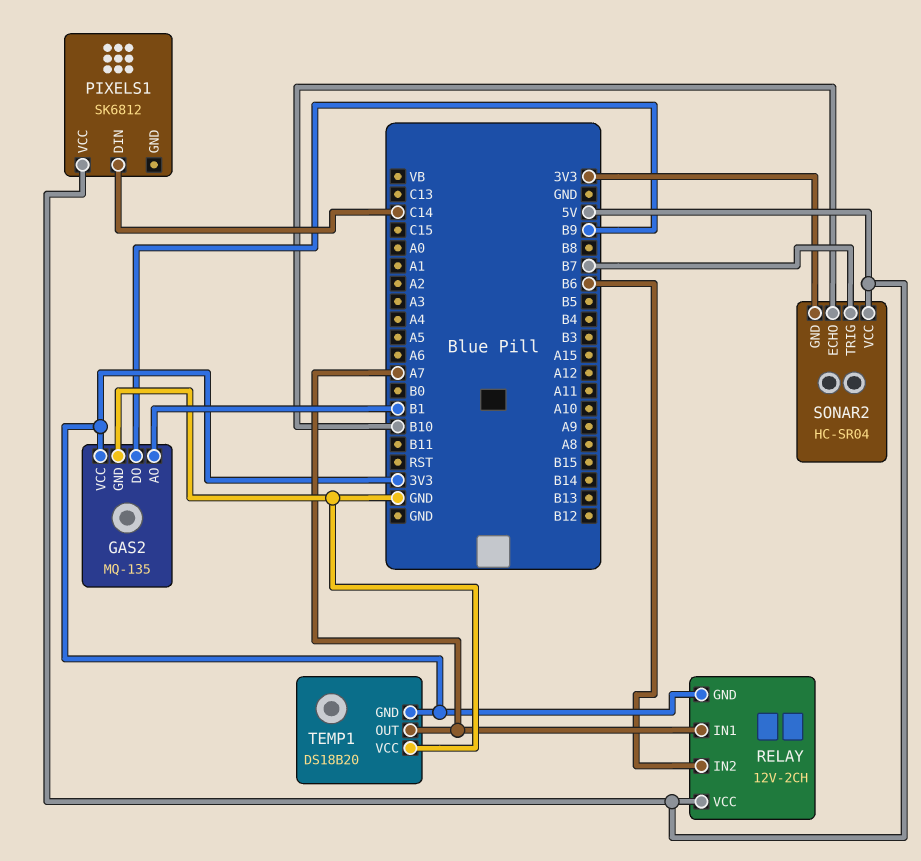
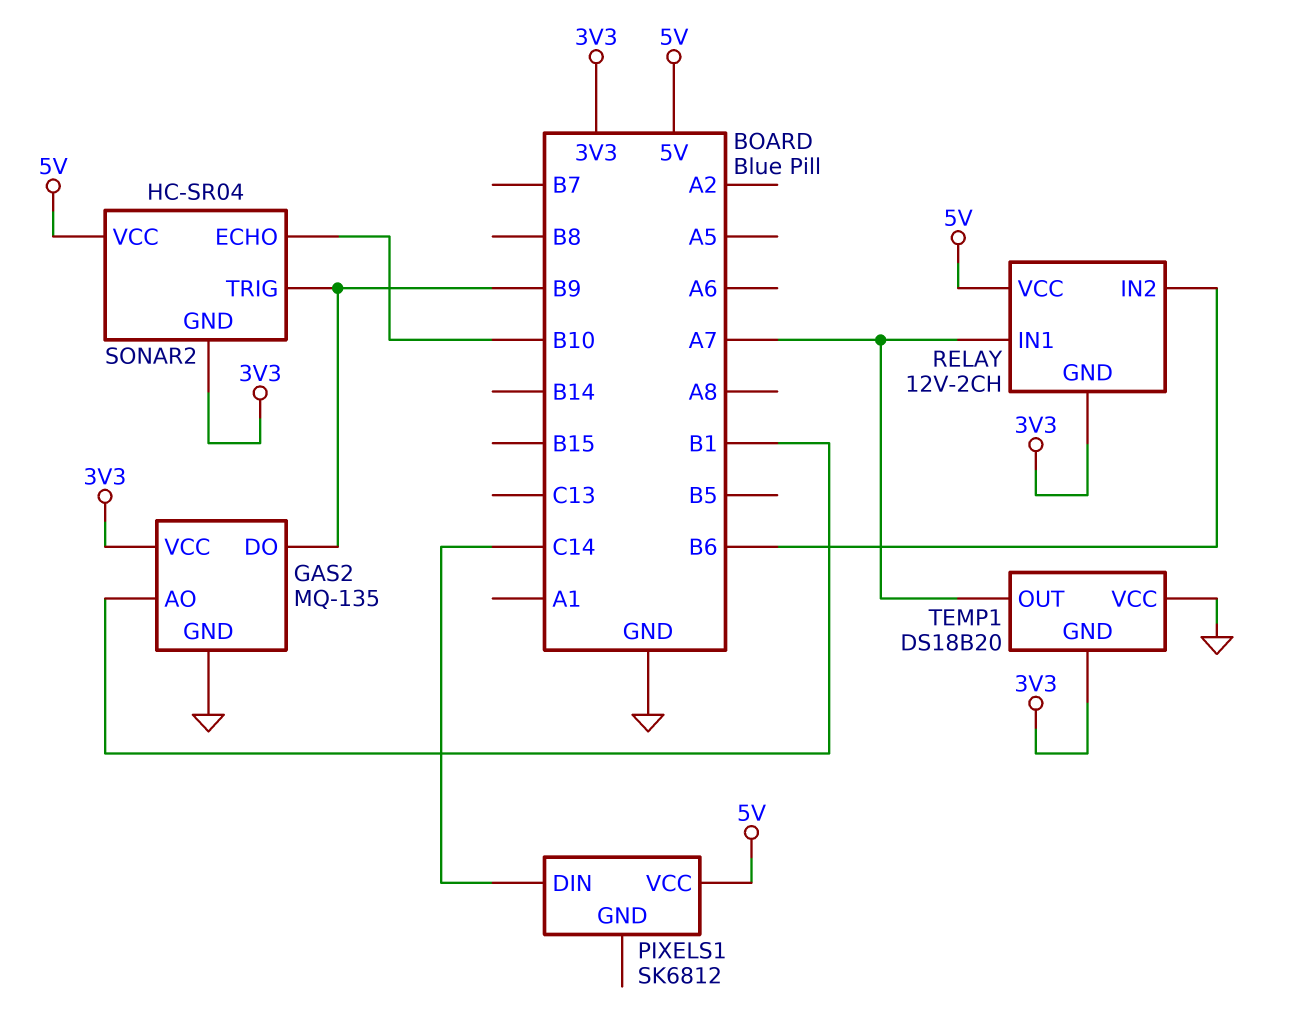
SONAR2 pin TRIG: B7 -> B9

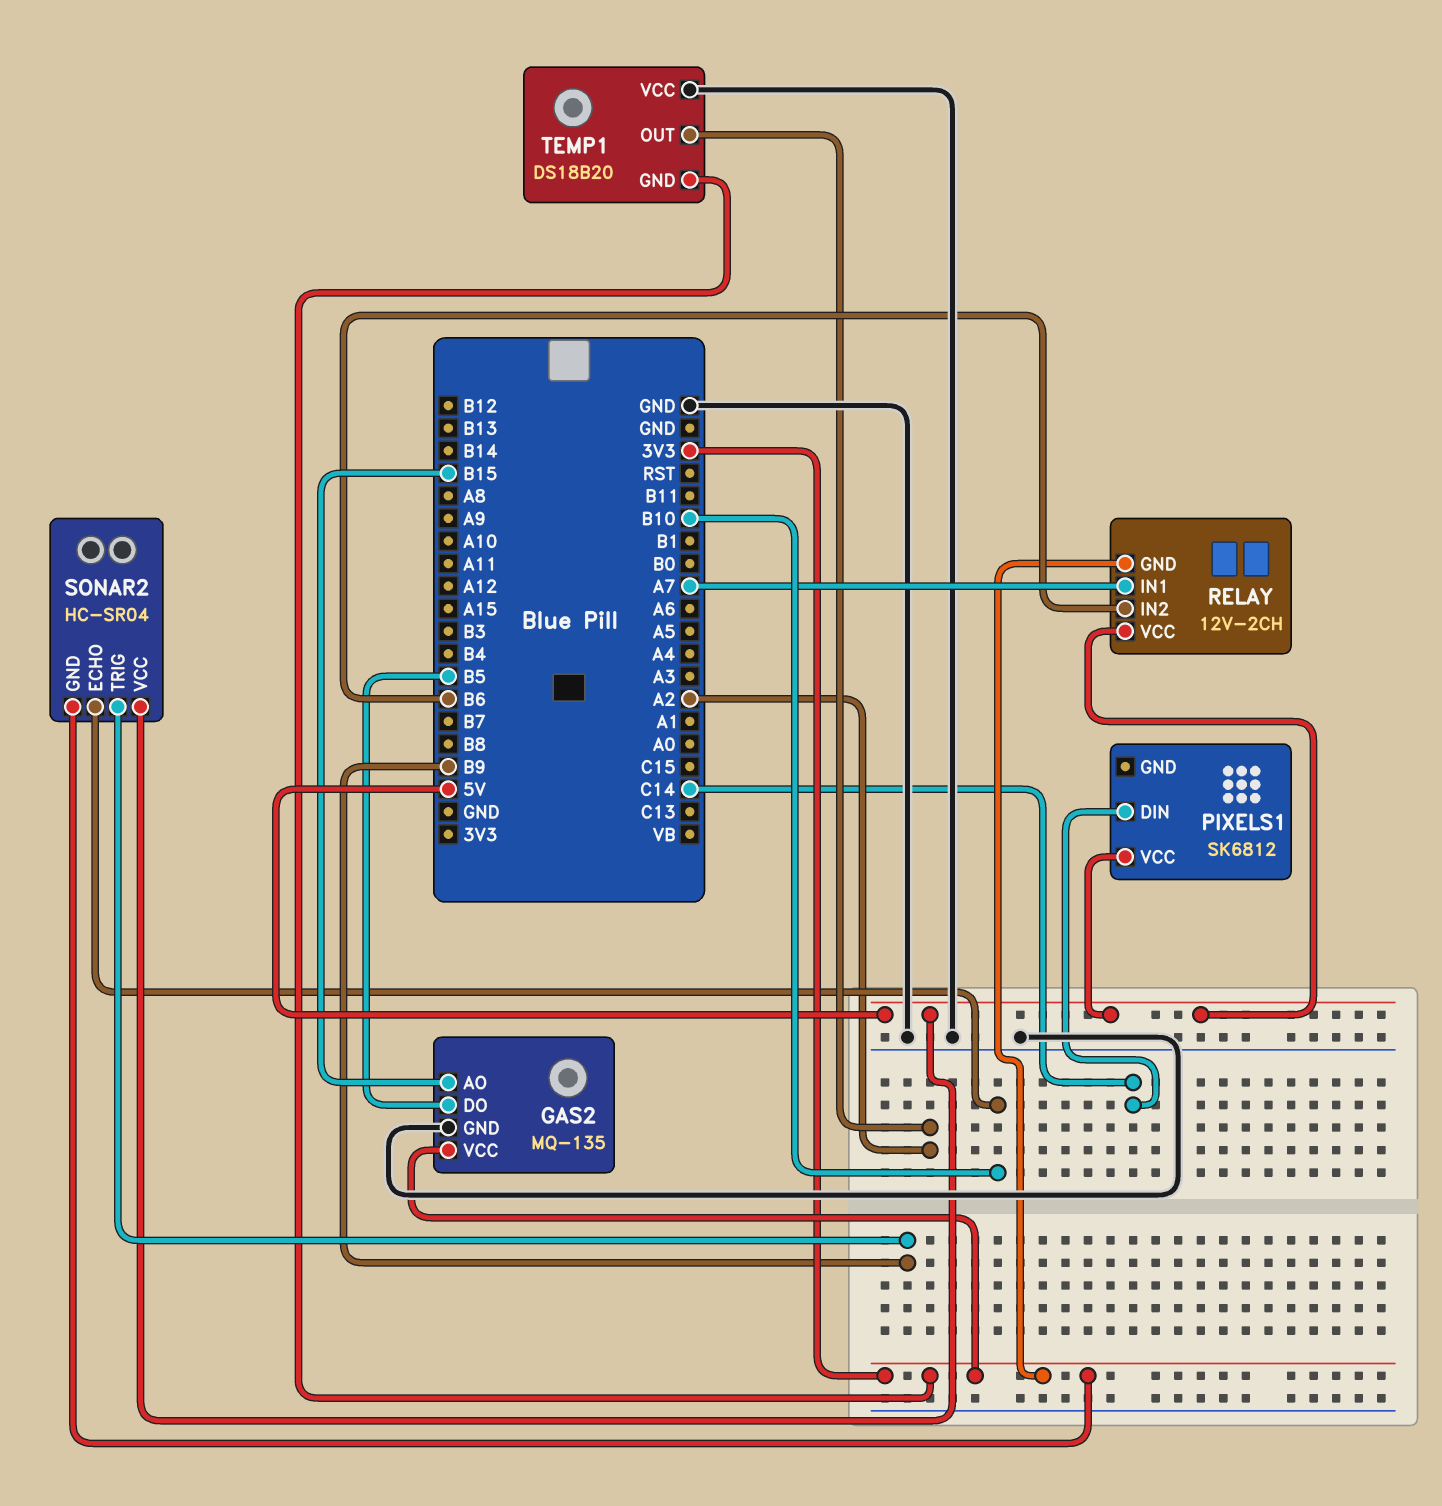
GAS2 pin AO: B1 -> B15
GAS2 pin DO: B9 -> B5
TEMP1 pin OUT: A7 -> A2

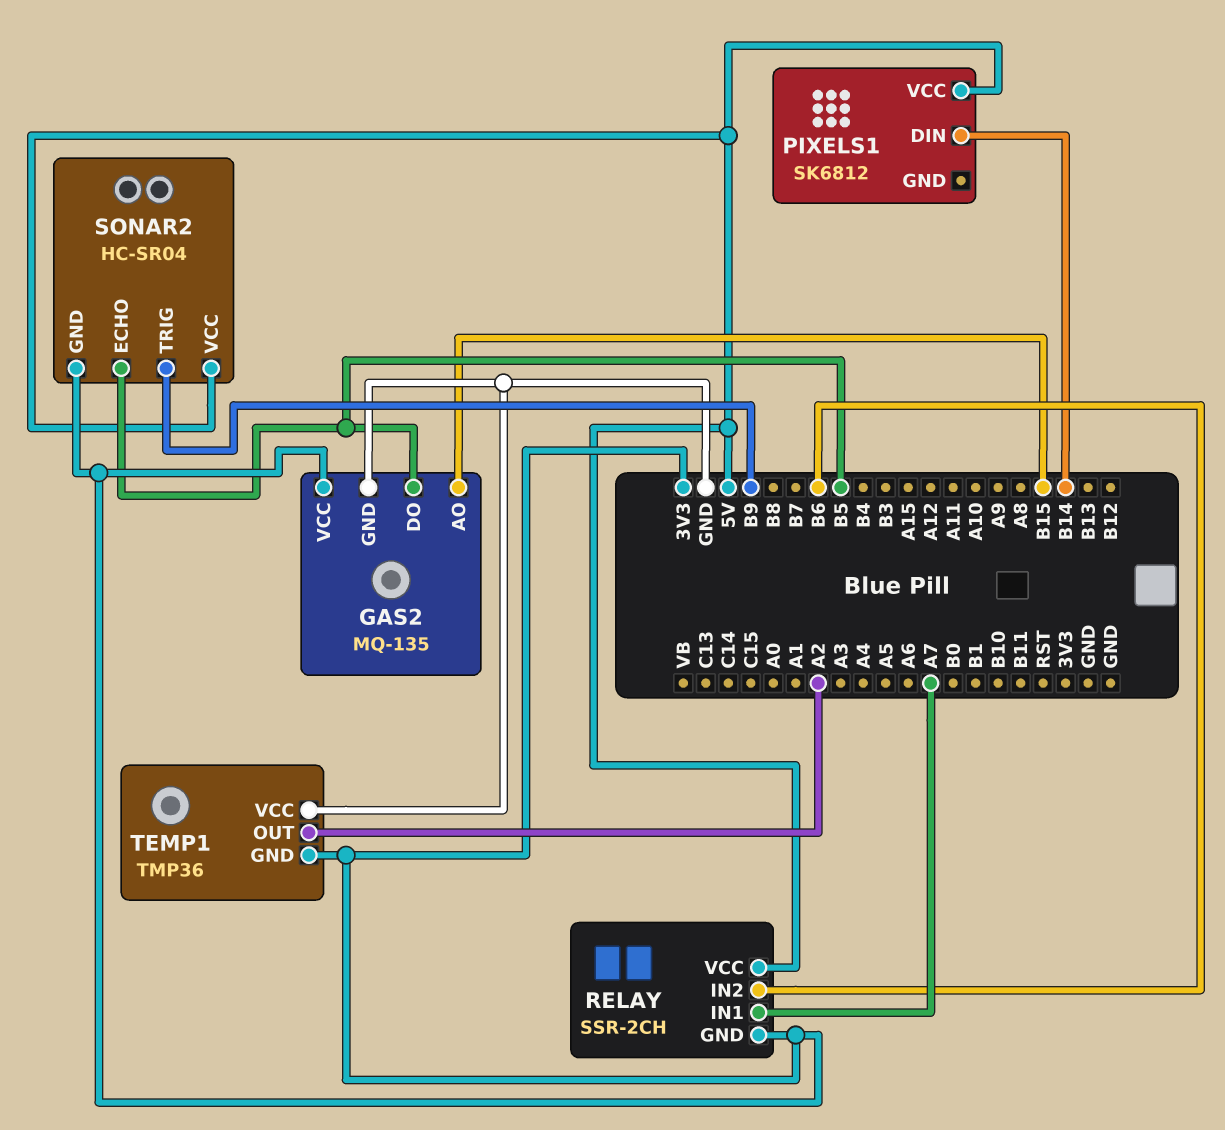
PIXELS1 pin DIN: C14 -> B14
RELAY: 12V-2CH -> SSR-2CH
SONAR2 pin ECHO: B10 -> B5
TEMP1: DS18B20 -> TMP36

